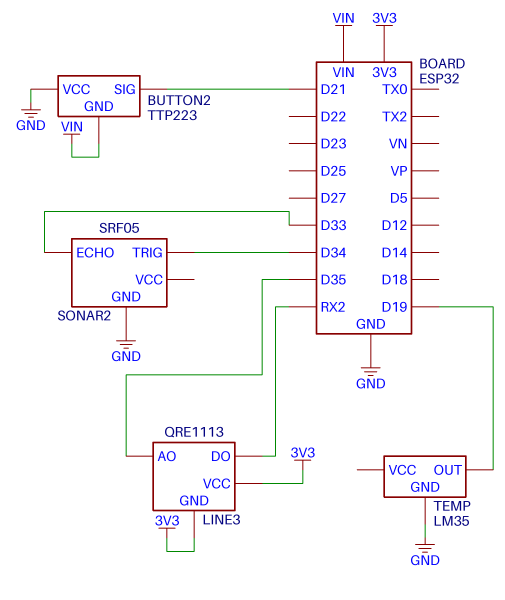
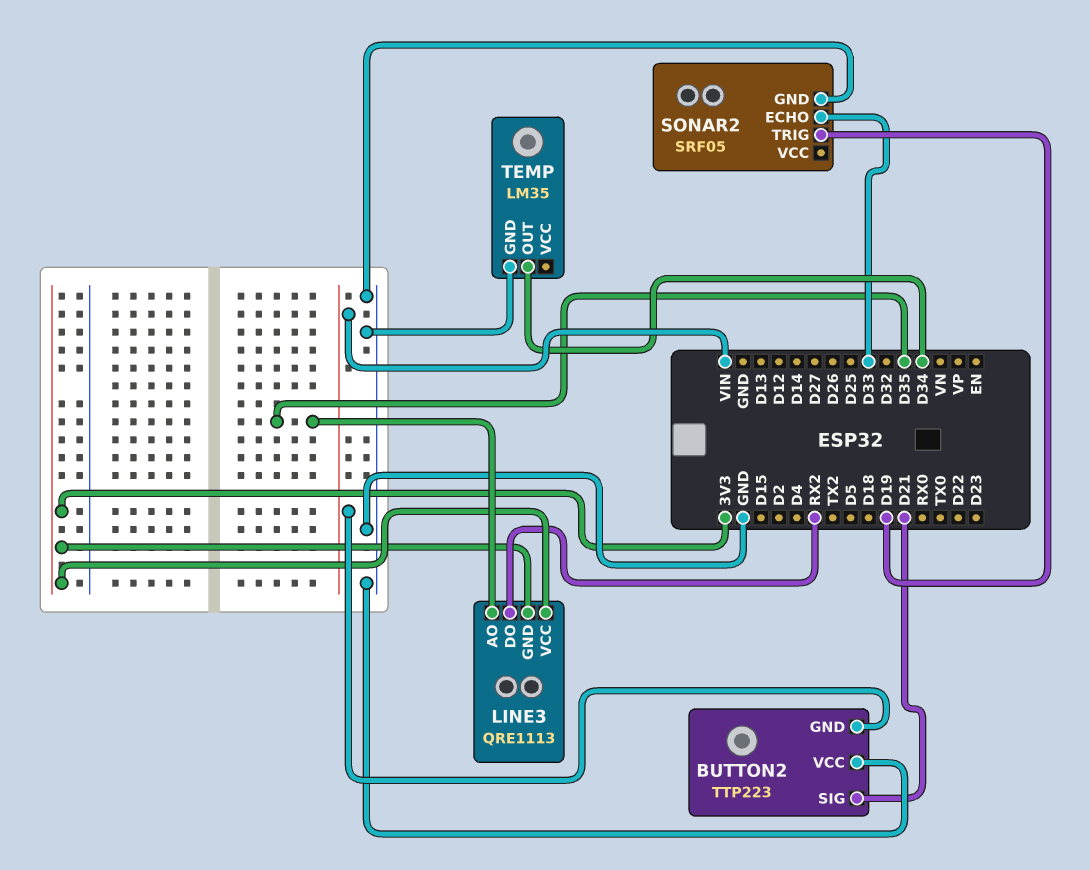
SONAR2 pin TRIG: D34 -> D19
TEMP pin OUT: D19 -> D34

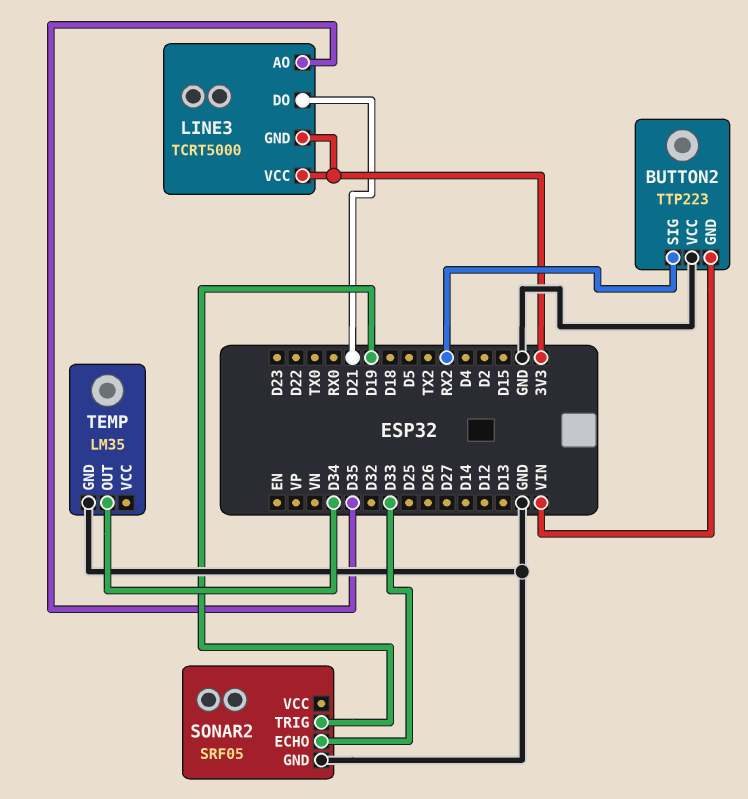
BUTTON2 pin SIG: D21 -> RX2
LINE3: QRE1113 -> TCRT5000
LINE3 pin DO: RX2 -> D21

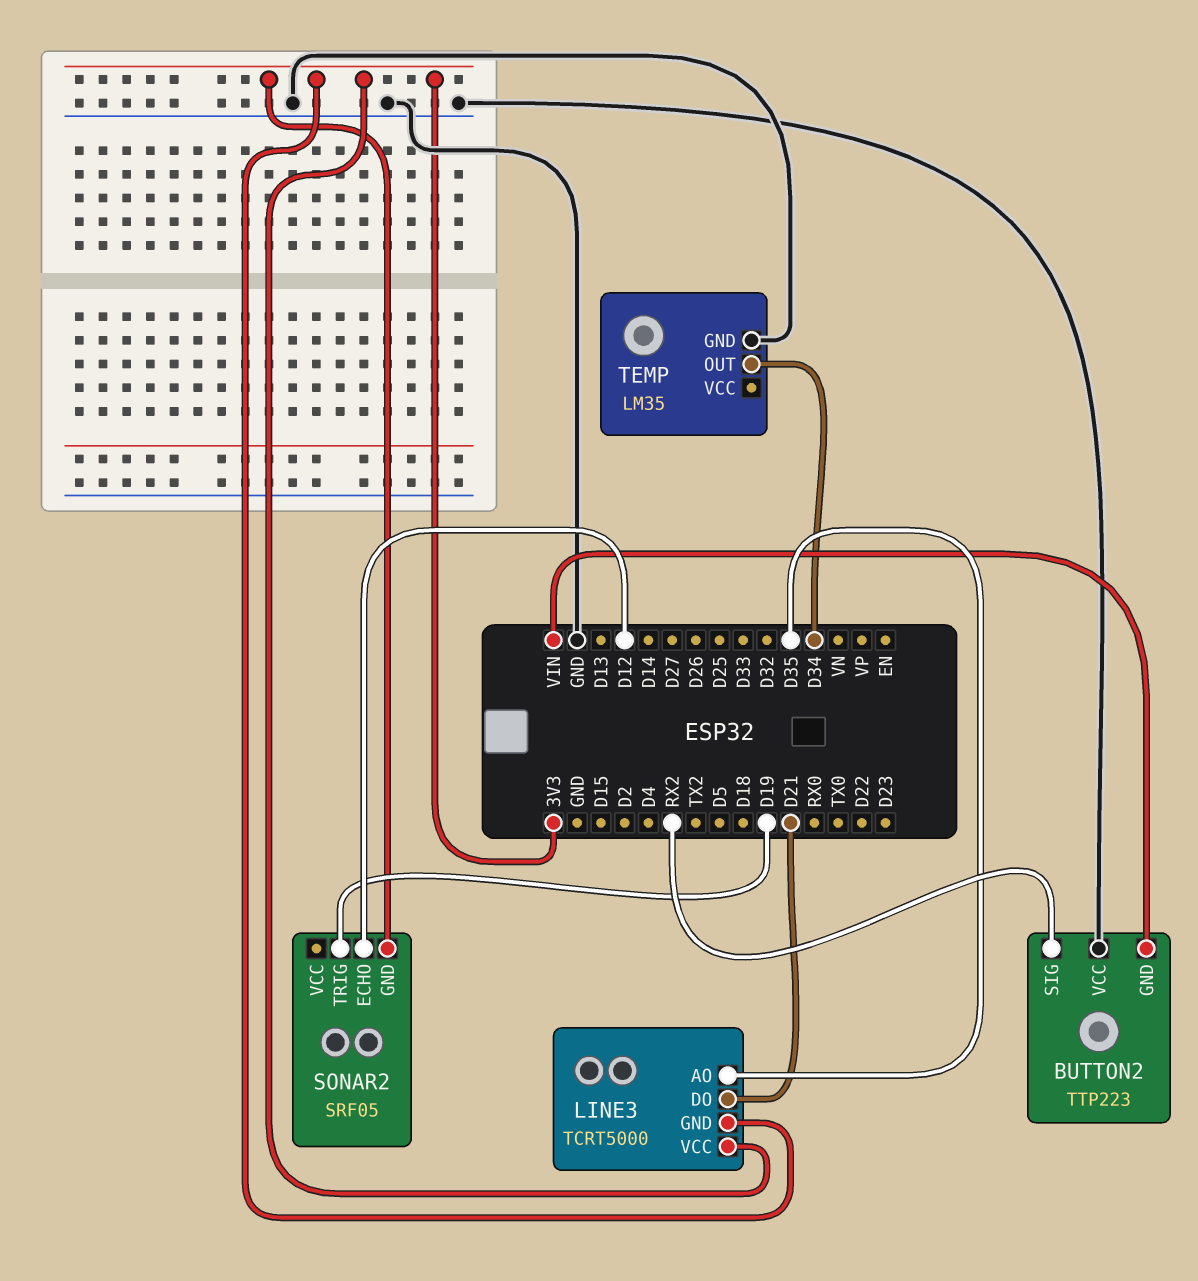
SONAR2 pin ECHO: D33 -> D12
SONAR2 pin GND: GND -> 3V3

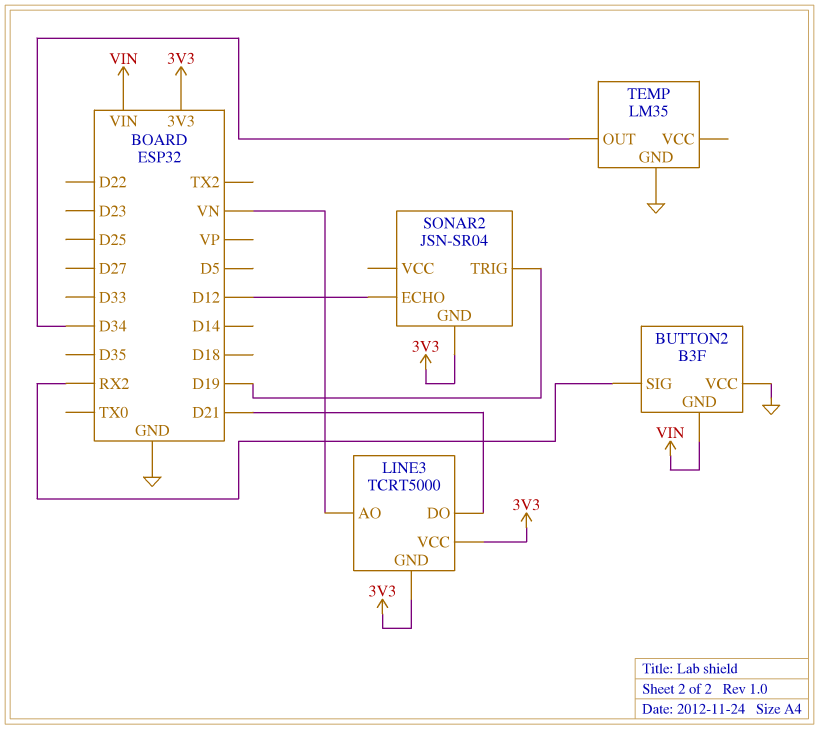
BUTTON2: TTP223 -> B3F
LINE3 pin AO: D35 -> VN
SONAR2: SRF05 -> JSN-SR04

